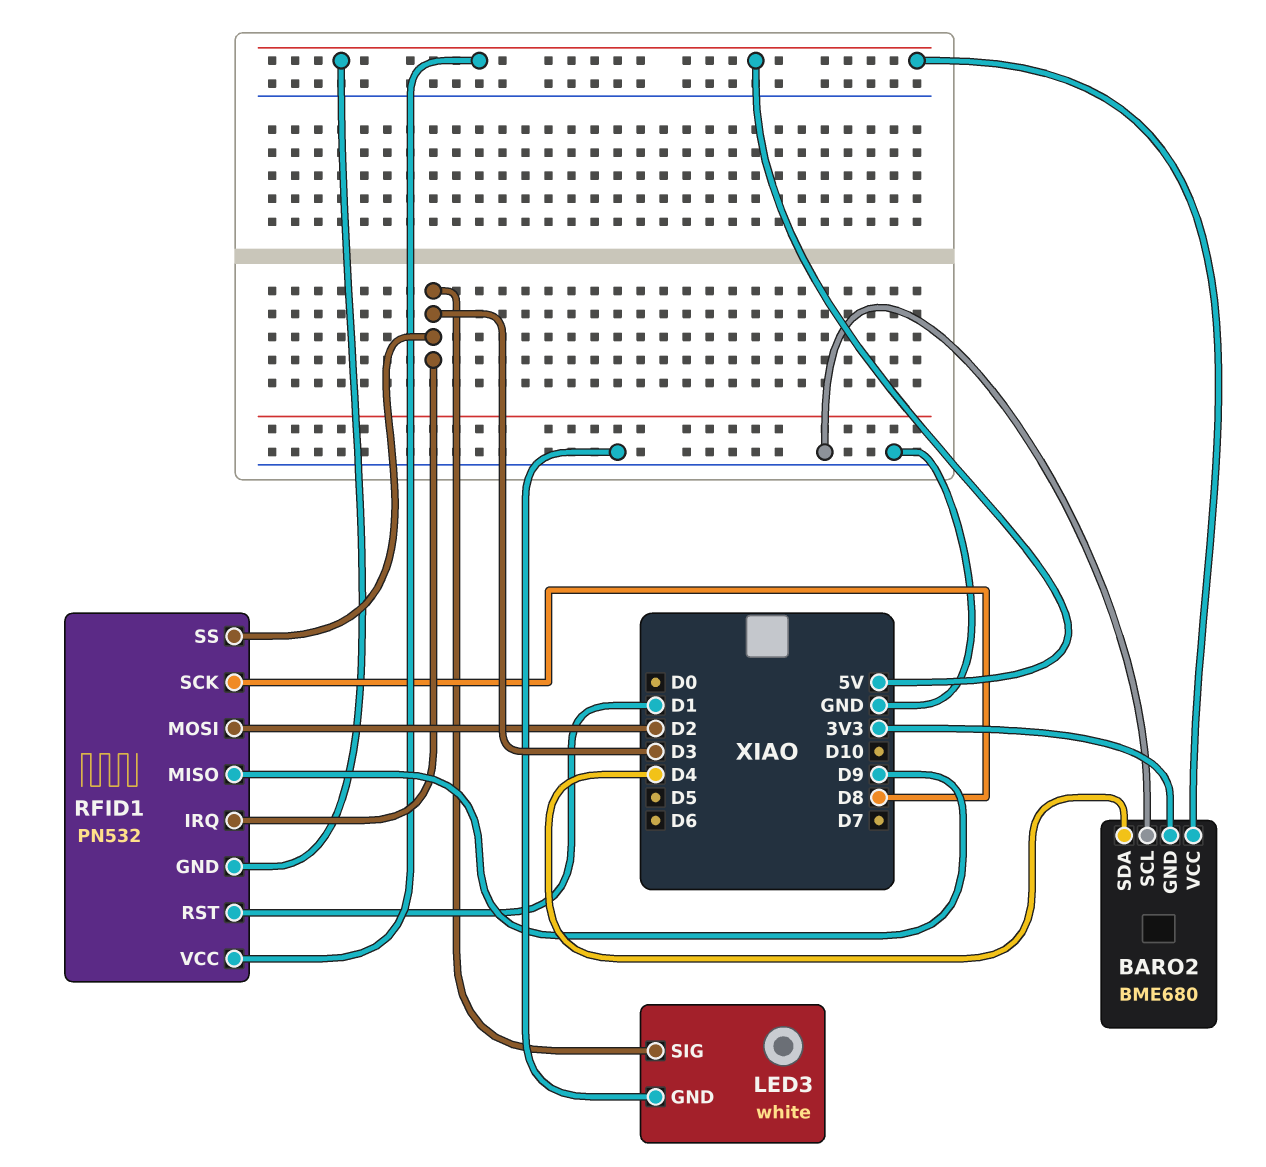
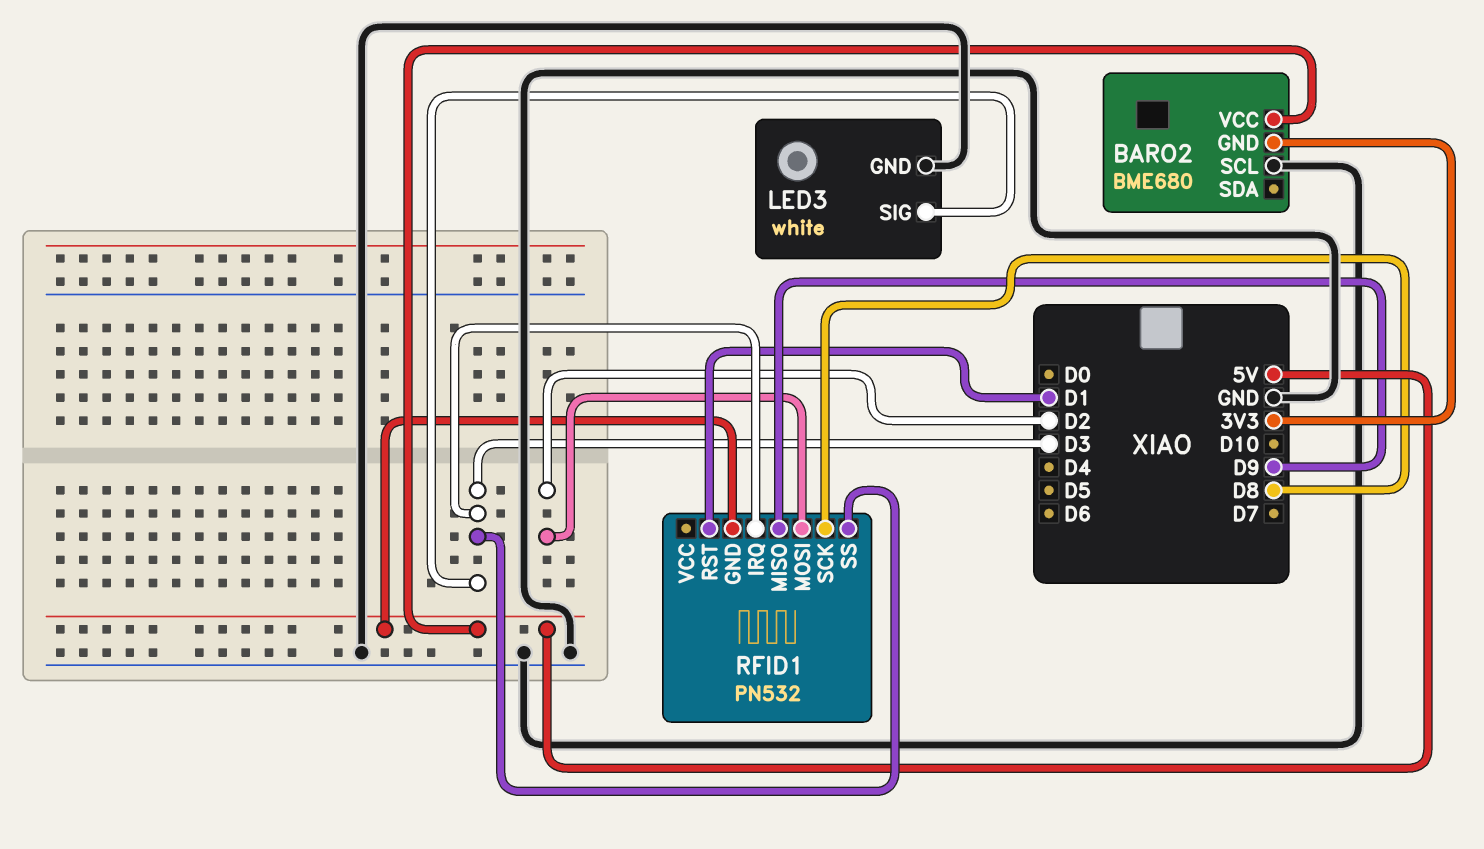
BARO2 pin SDA: D4 -> none
RFID1 pin VCC: 5V -> none

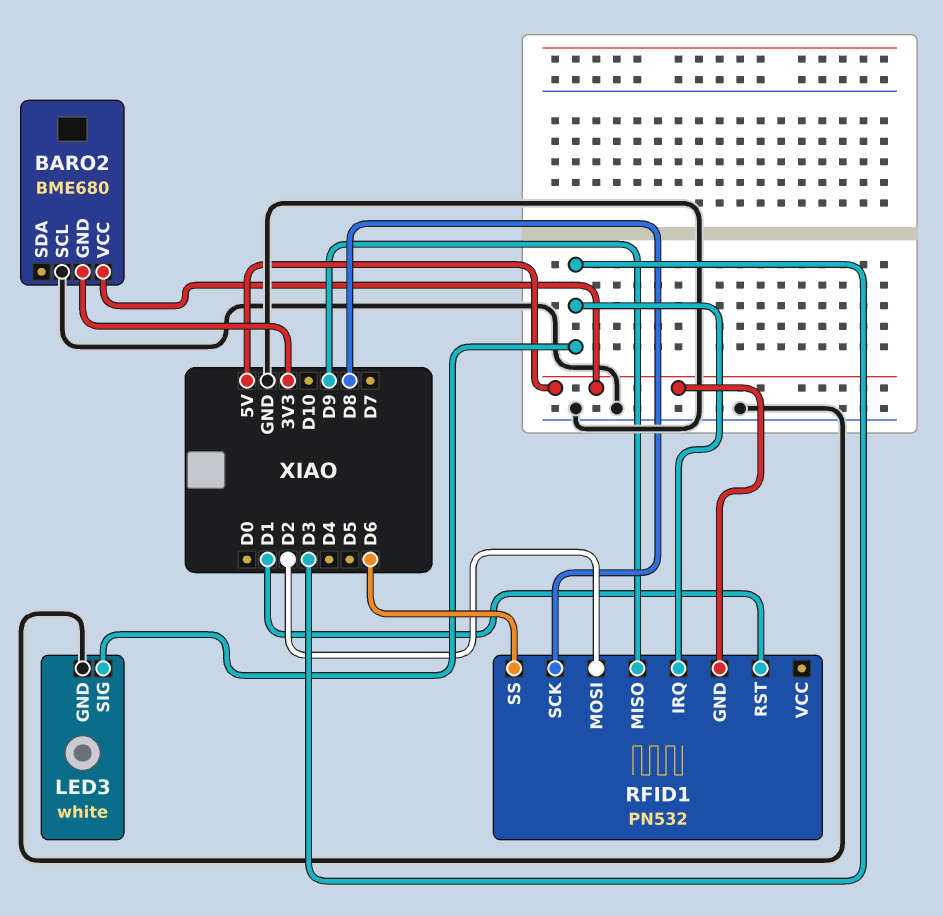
RFID1 pin SS: D3 -> D6

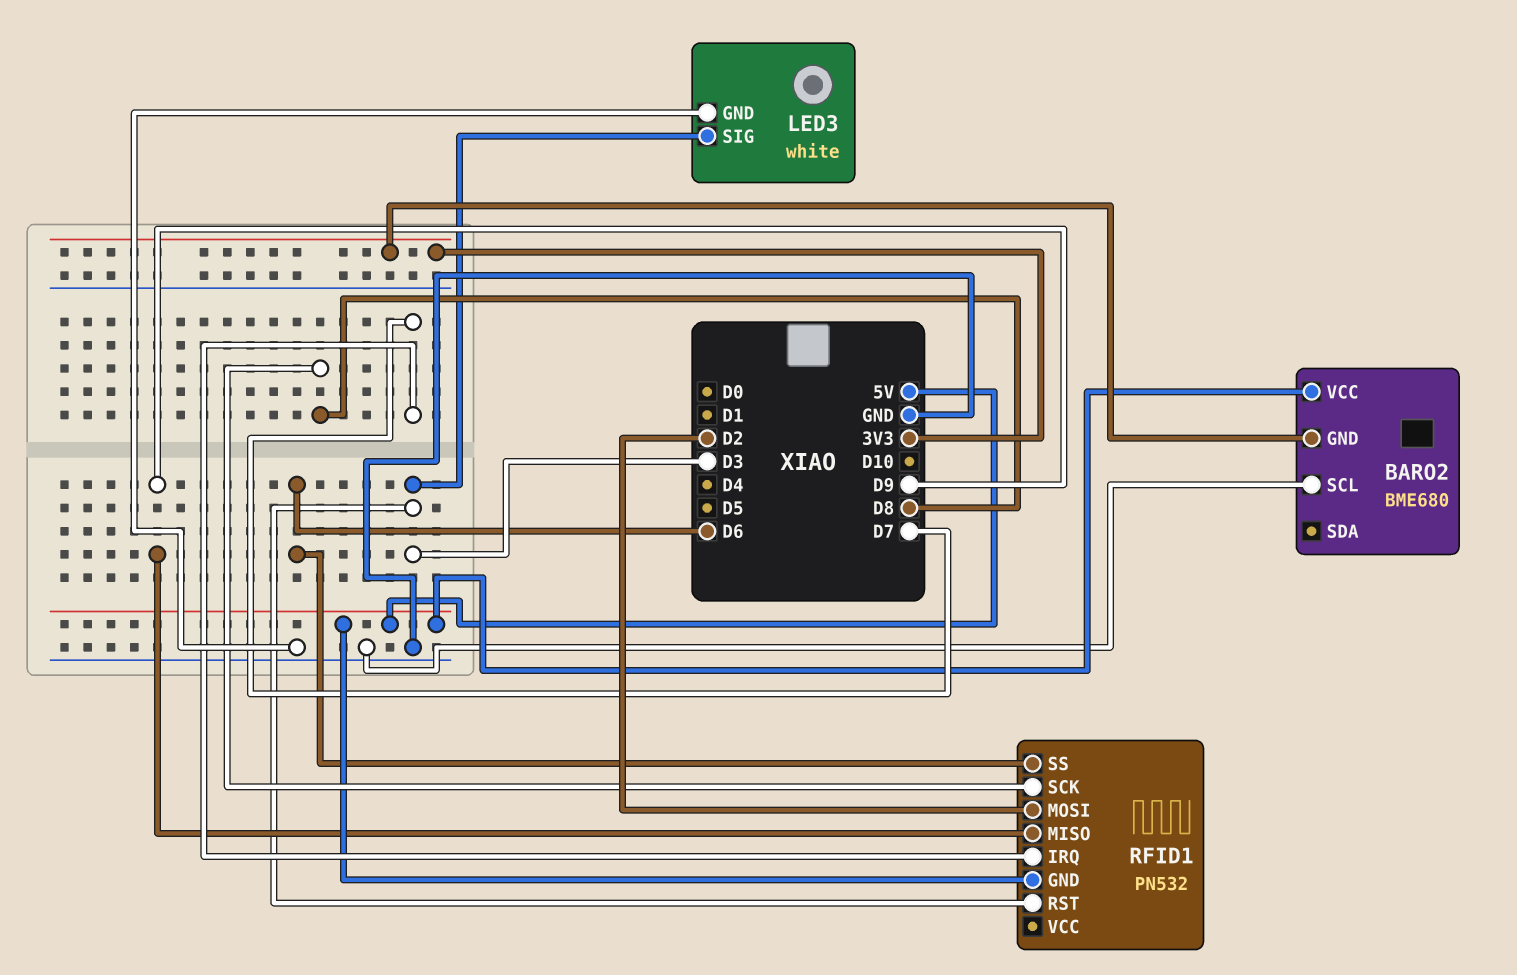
RFID1 pin IRQ: D3 -> D7
RFID1 pin RST: D1 -> D3

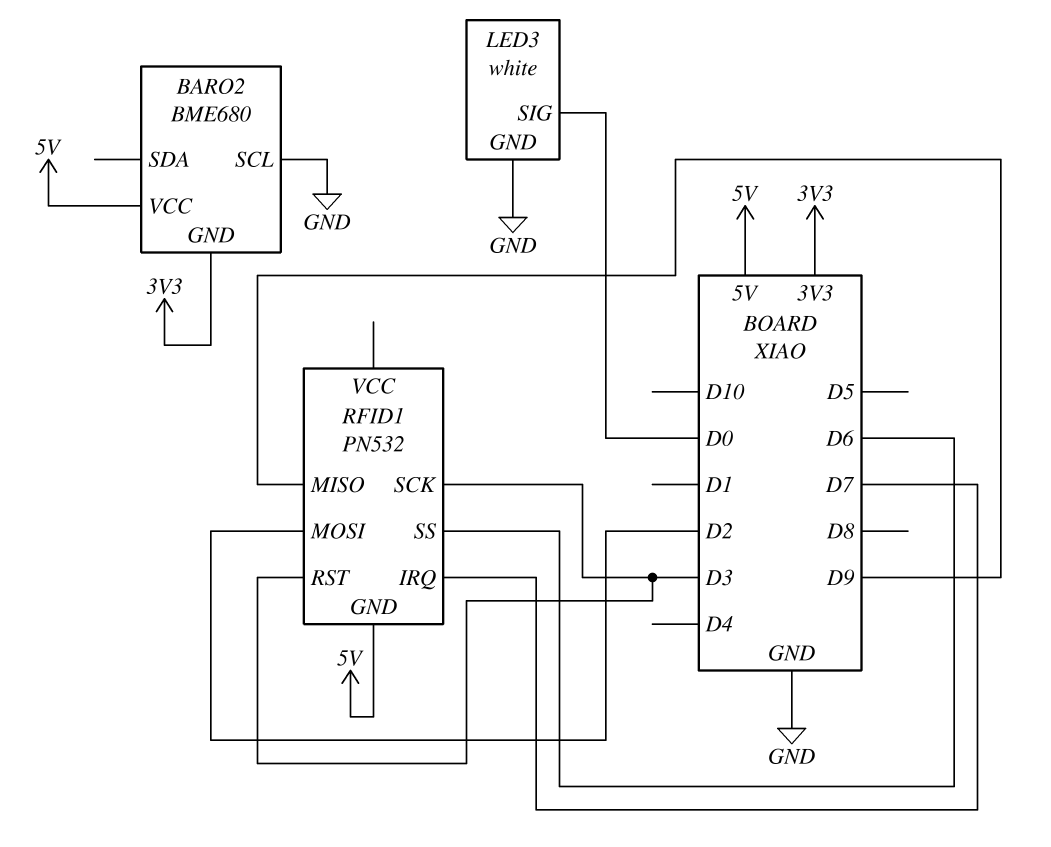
LED3 pin SIG: D3 -> D0
RFID1 pin SCK: D8 -> D3

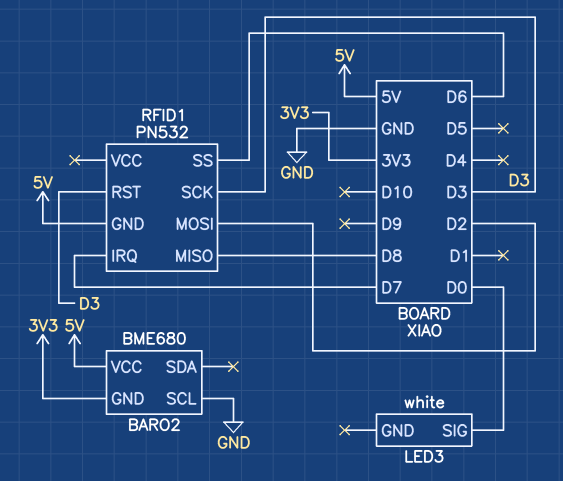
LED3 pin GND: GND -> none
RFID1 pin MISO: D9 -> D8

